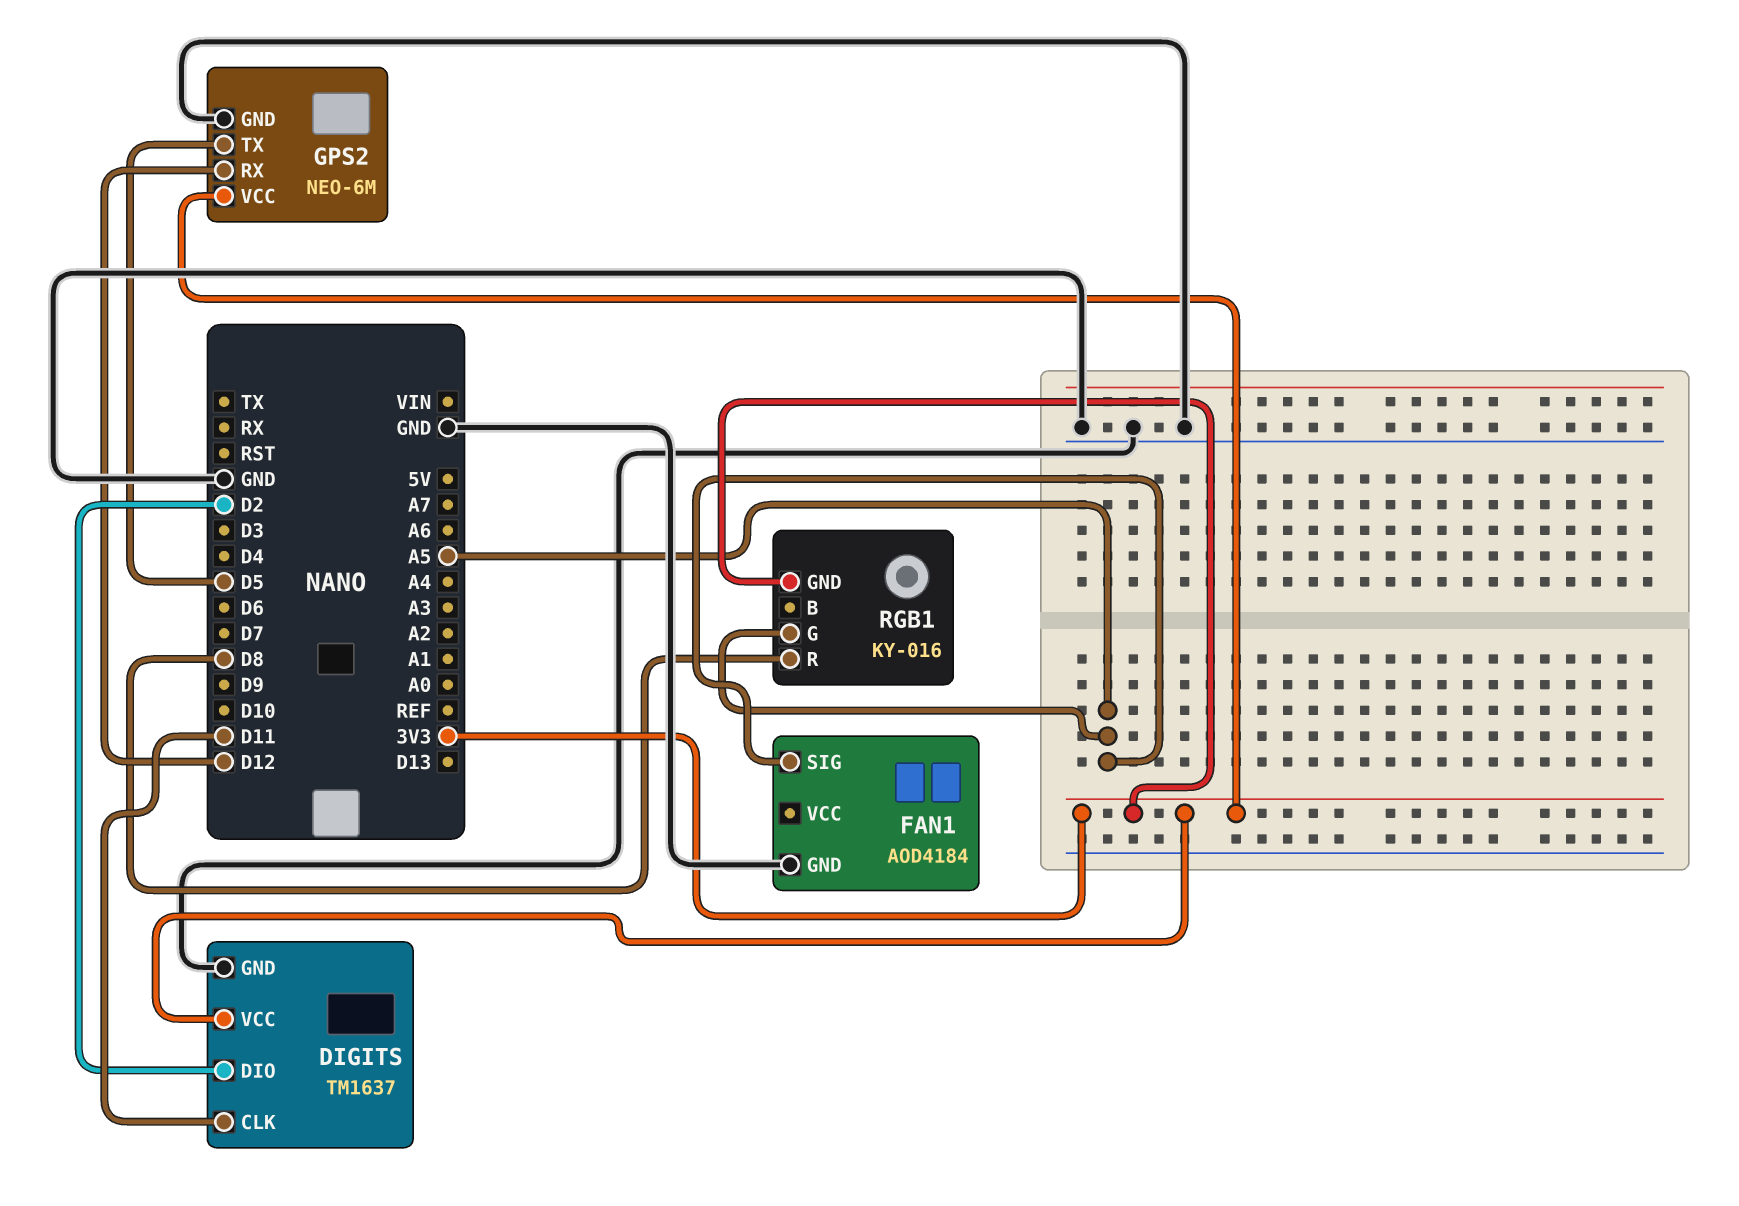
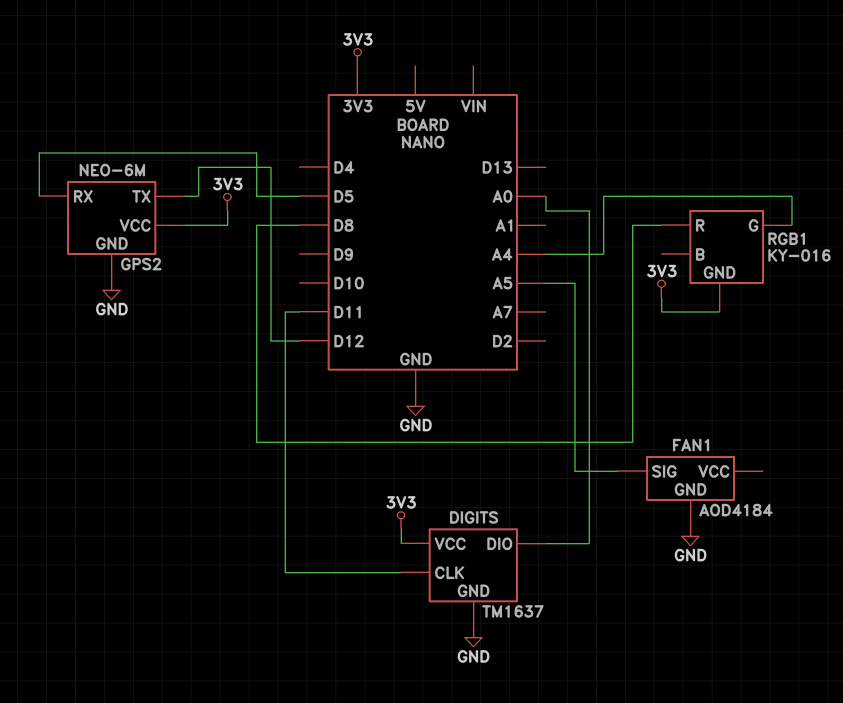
DIGITS pin DIO: D2 -> A0
GPS2 pin RX: D12 -> D5
GPS2 pin TX: D5 -> D12
RGB1 pin G: A5 -> A4

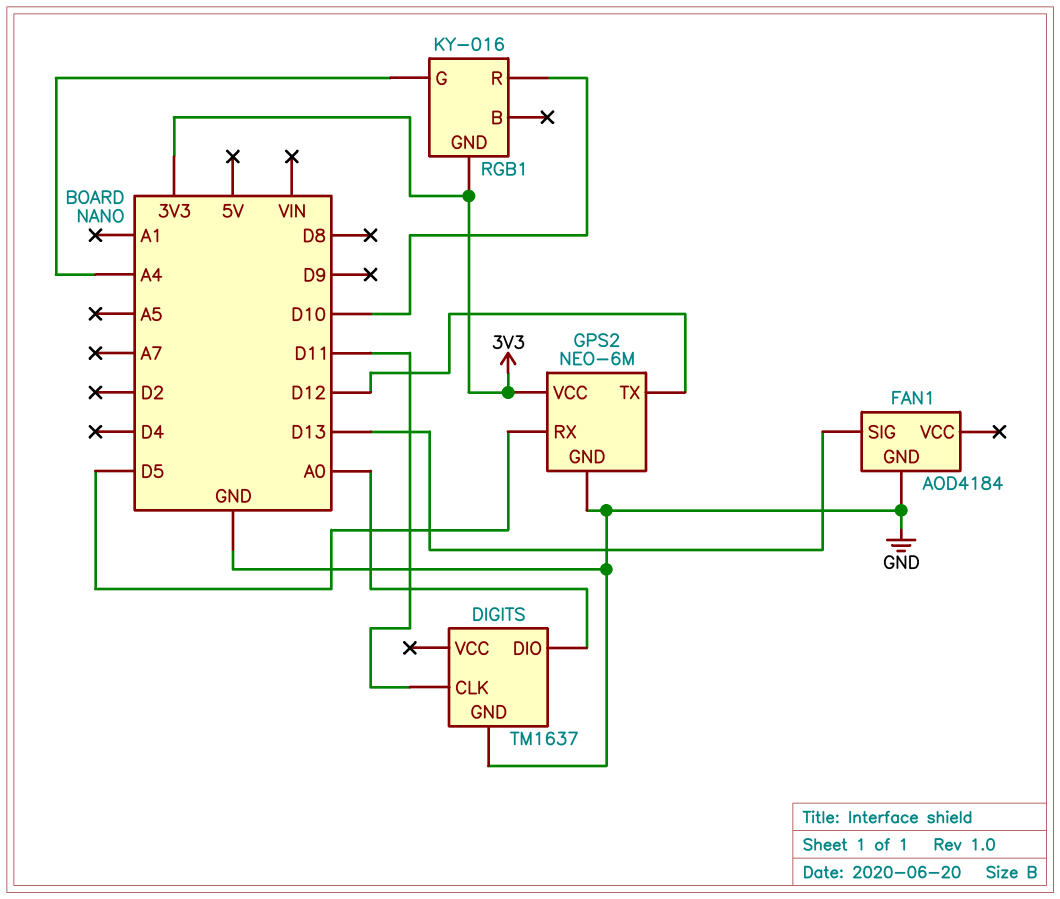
DIGITS pin VCC: 3V3 -> none
FAN1 pin SIG: A5 -> D13
RGB1 pin R: D8 -> D10

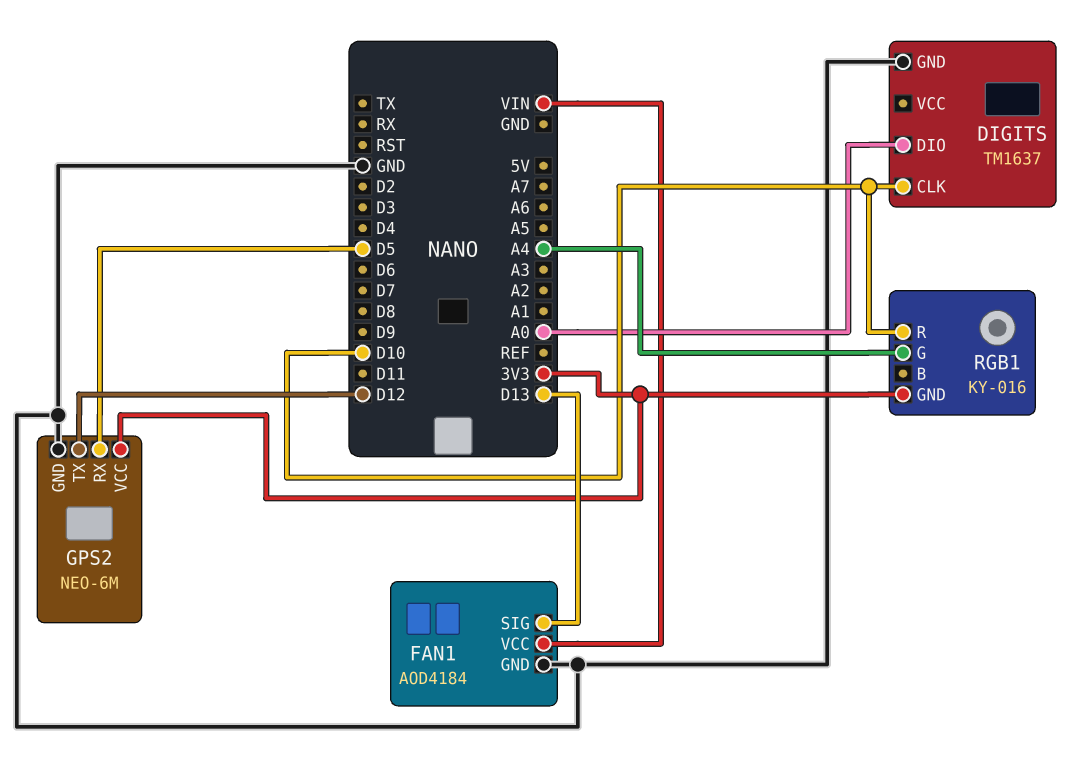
DIGITS pin CLK: D11 -> D10
FAN1 pin VCC: none -> VIN

